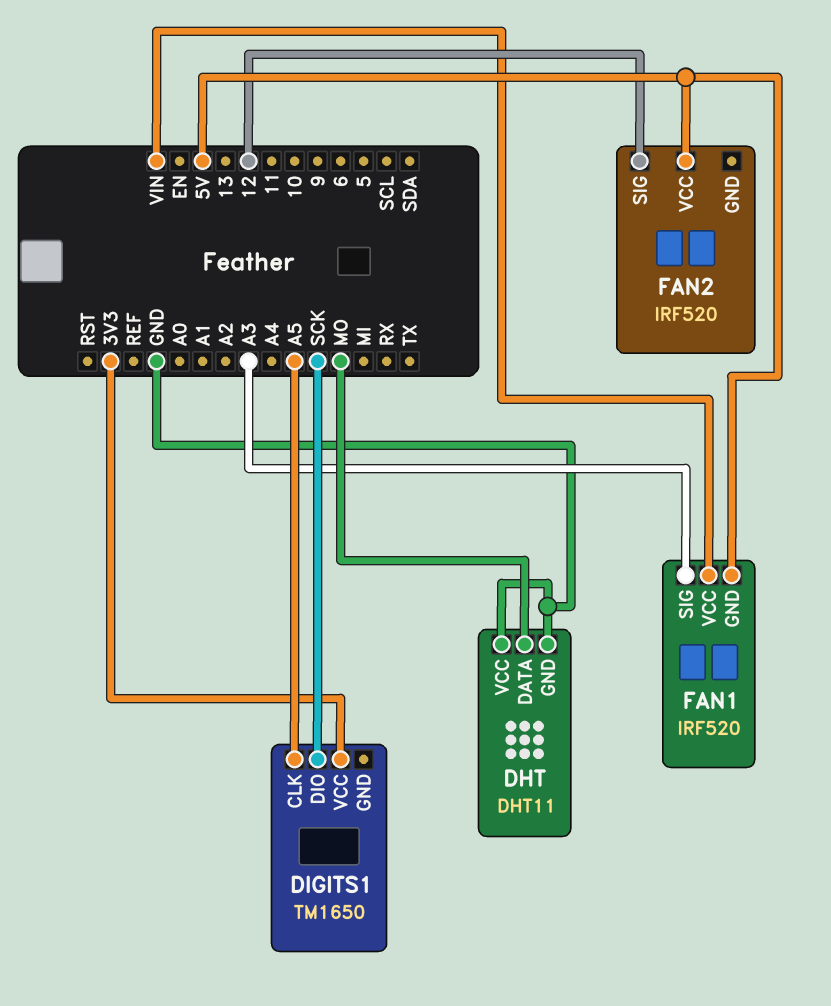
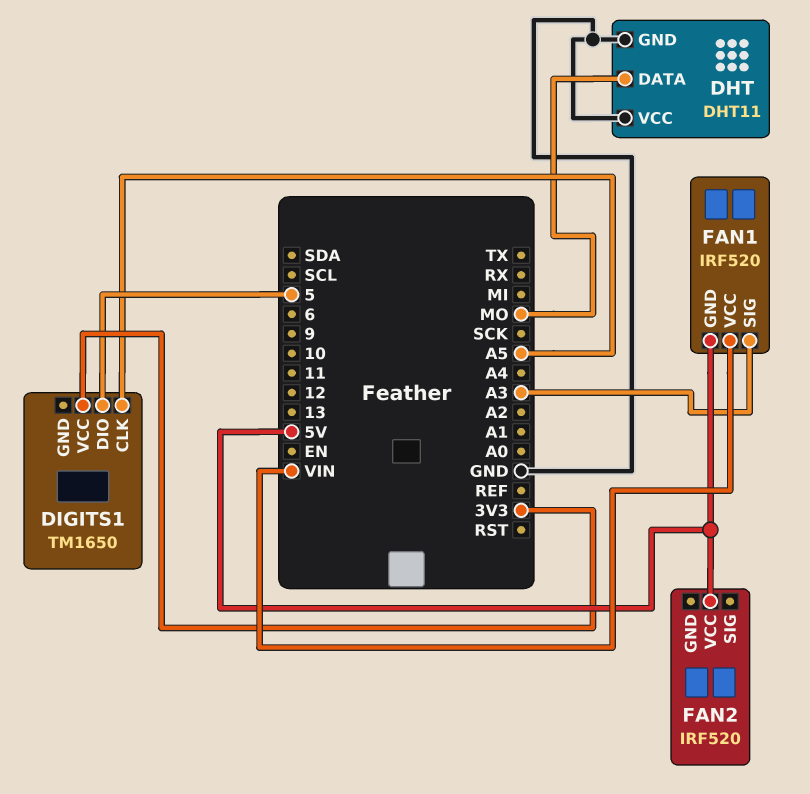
DIGITS1 pin DIO: SCK -> 5
FAN2 pin SIG: 12 -> none

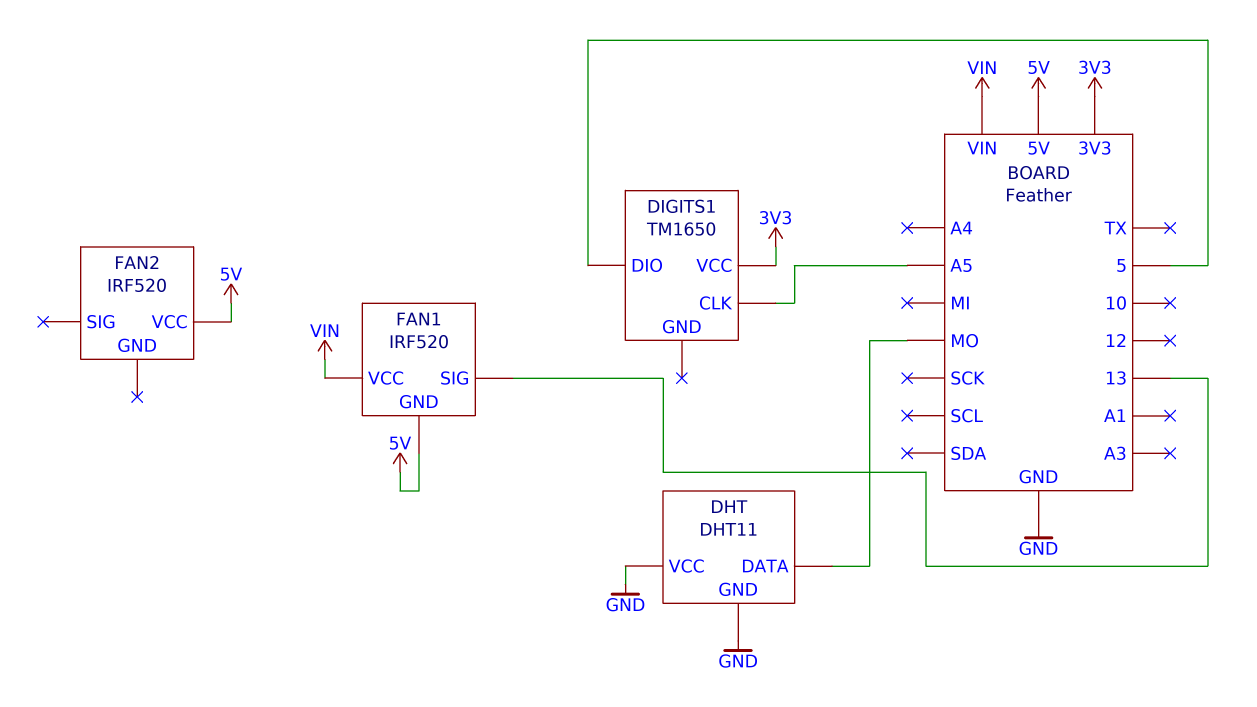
FAN1 pin SIG: A3 -> 13

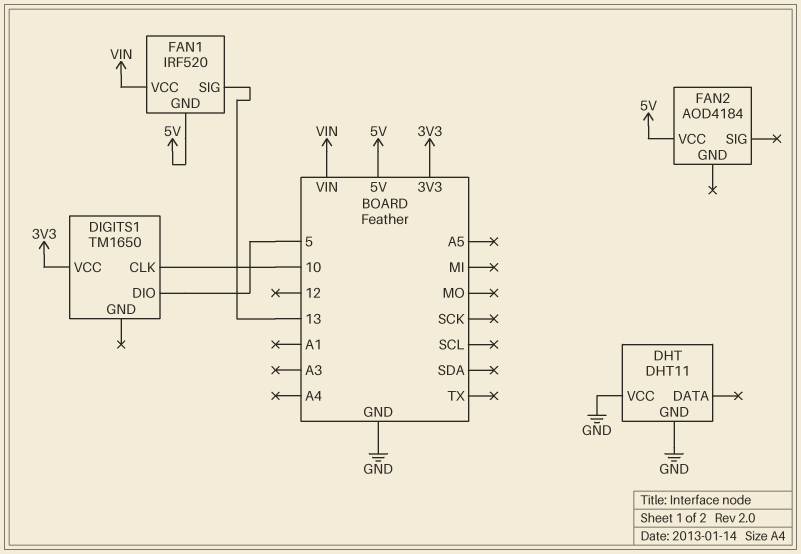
DHT pin DATA: MO -> none
DIGITS1 pin CLK: A5 -> 10
FAN2: IRF520 -> AOD4184

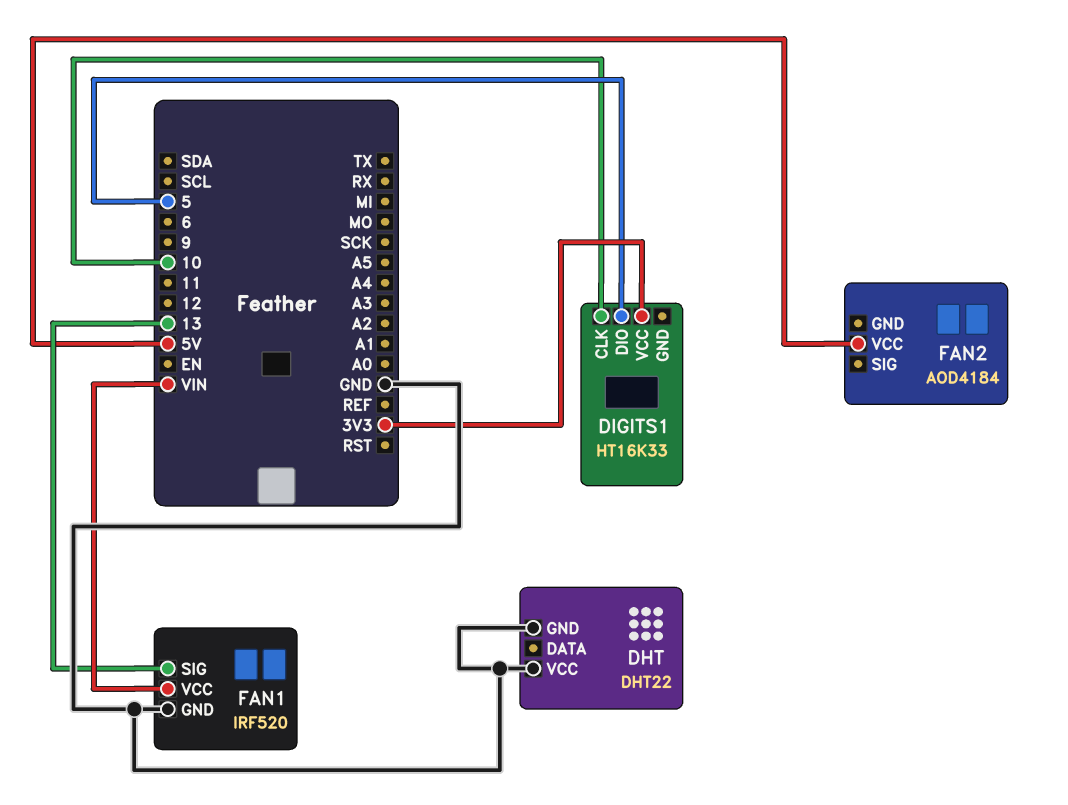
DHT: DHT11 -> DHT22
DIGITS1: TM1650 -> HT16K33
FAN1 pin GND: 5V -> GND

